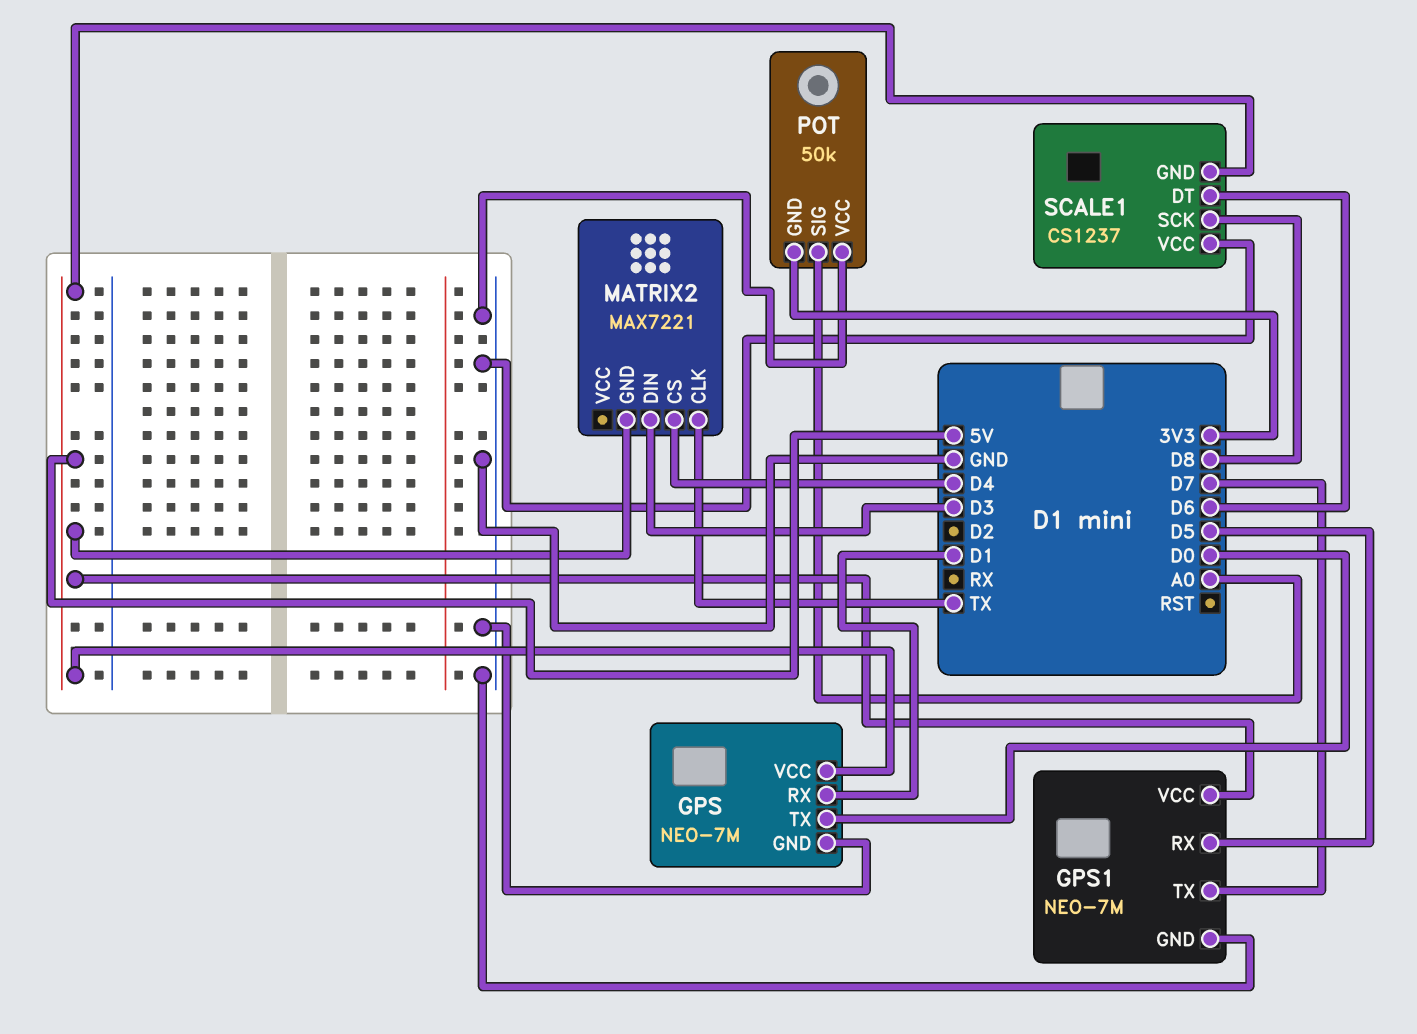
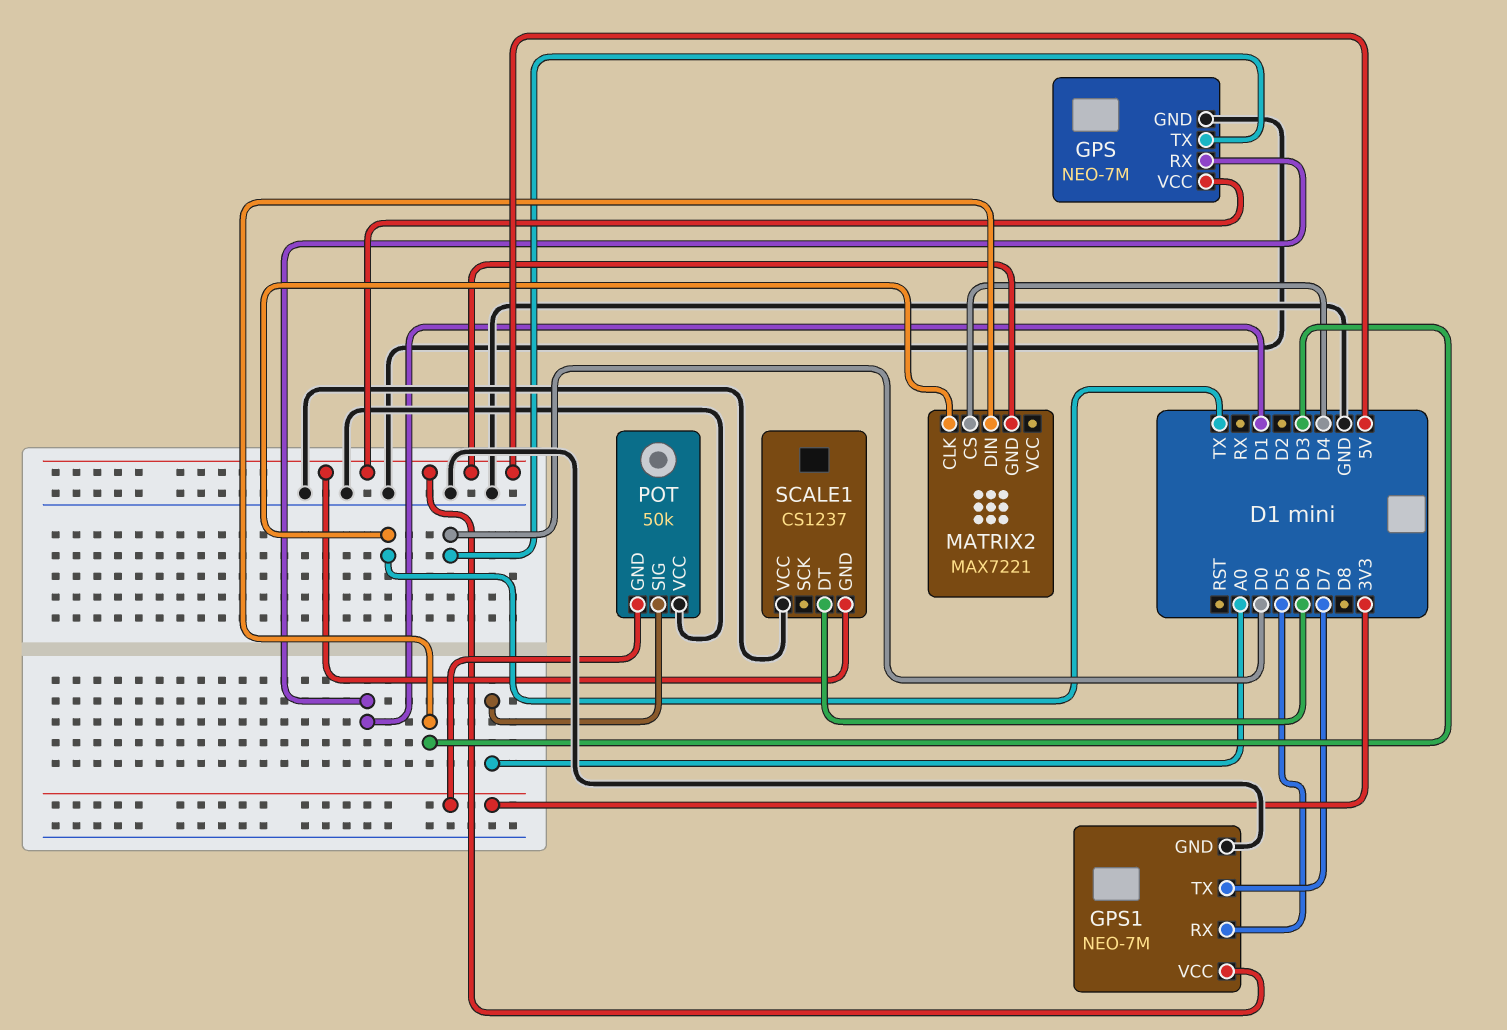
SCALE1 pin SCK: D8 -> none

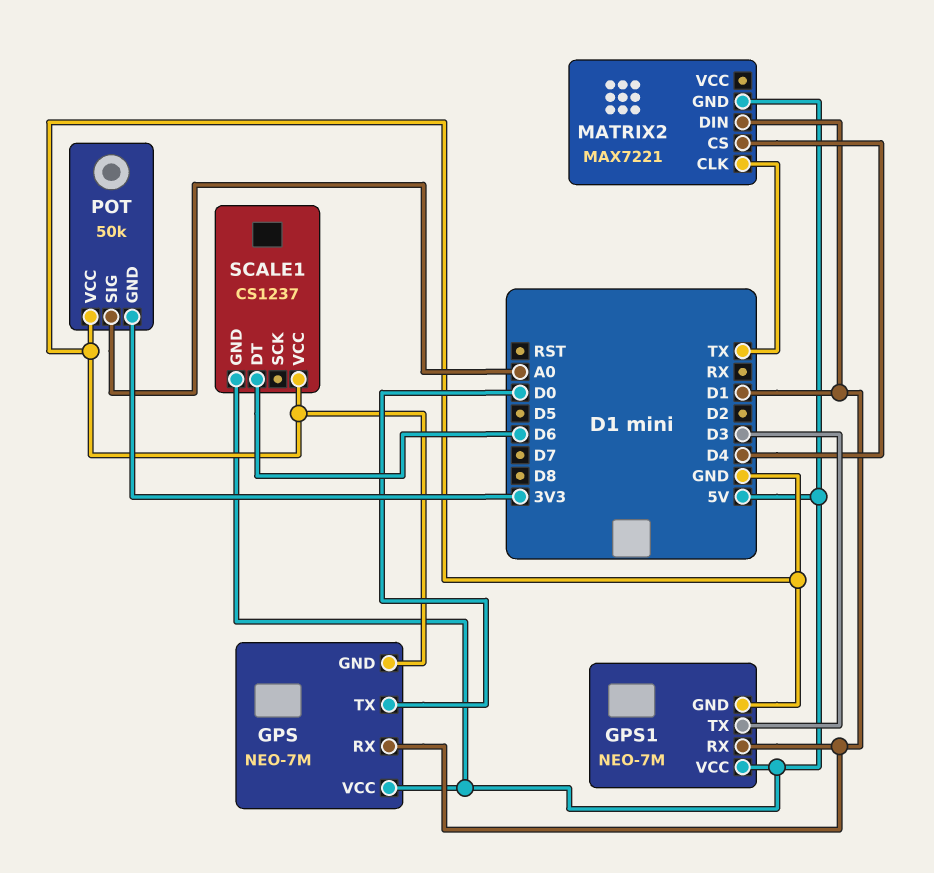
GPS1 pin RX: D5 -> D1
GPS1 pin TX: D7 -> D3
MATRIX2 pin DIN: D3 -> D1

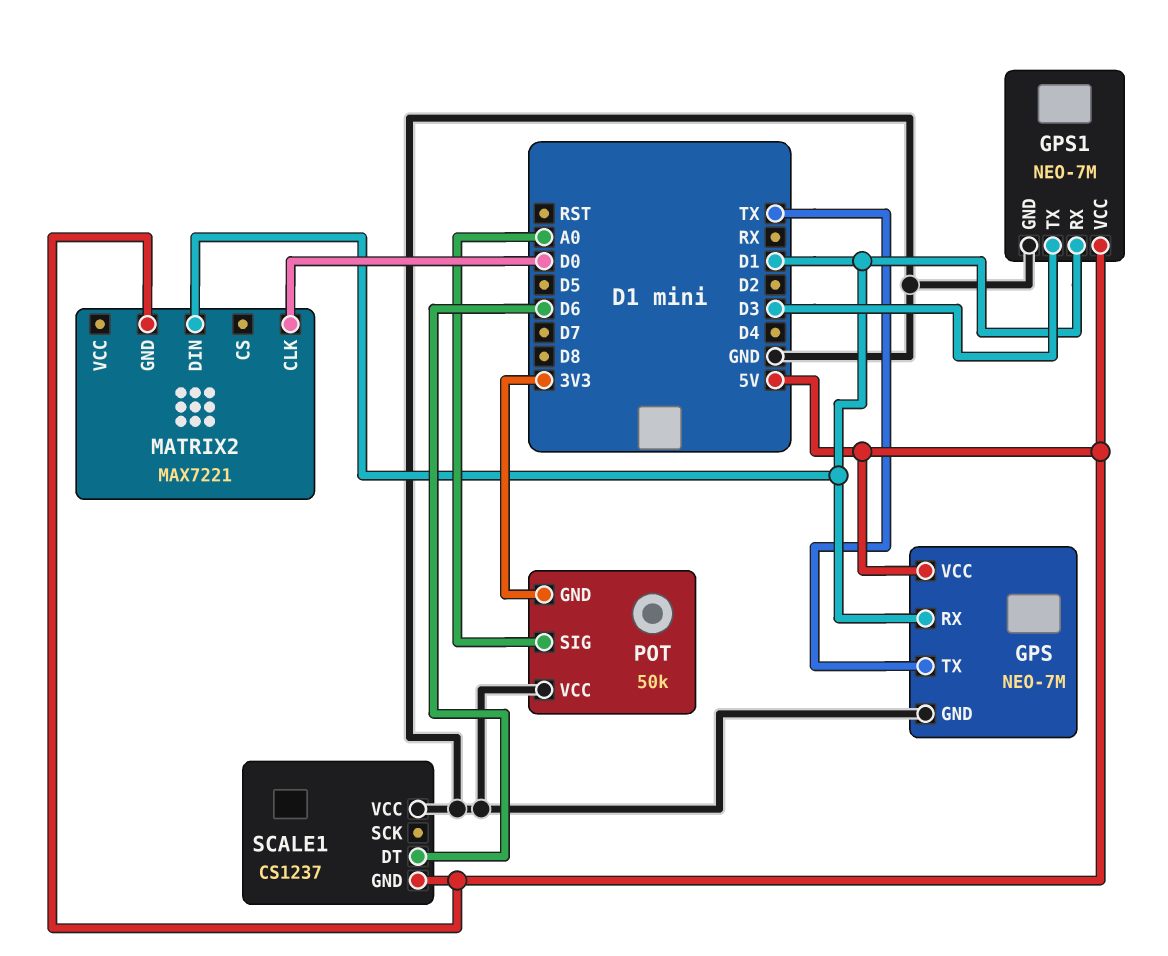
GPS pin TX: D0 -> TX
MATRIX2 pin CLK: TX -> D0
MATRIX2 pin CS: D4 -> none

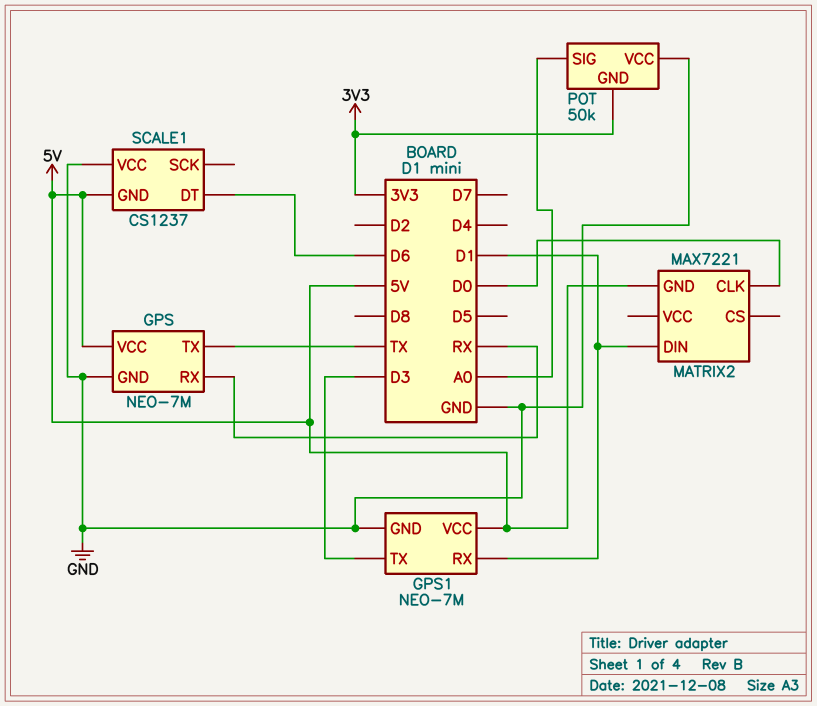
GPS pin RX: D1 -> RX

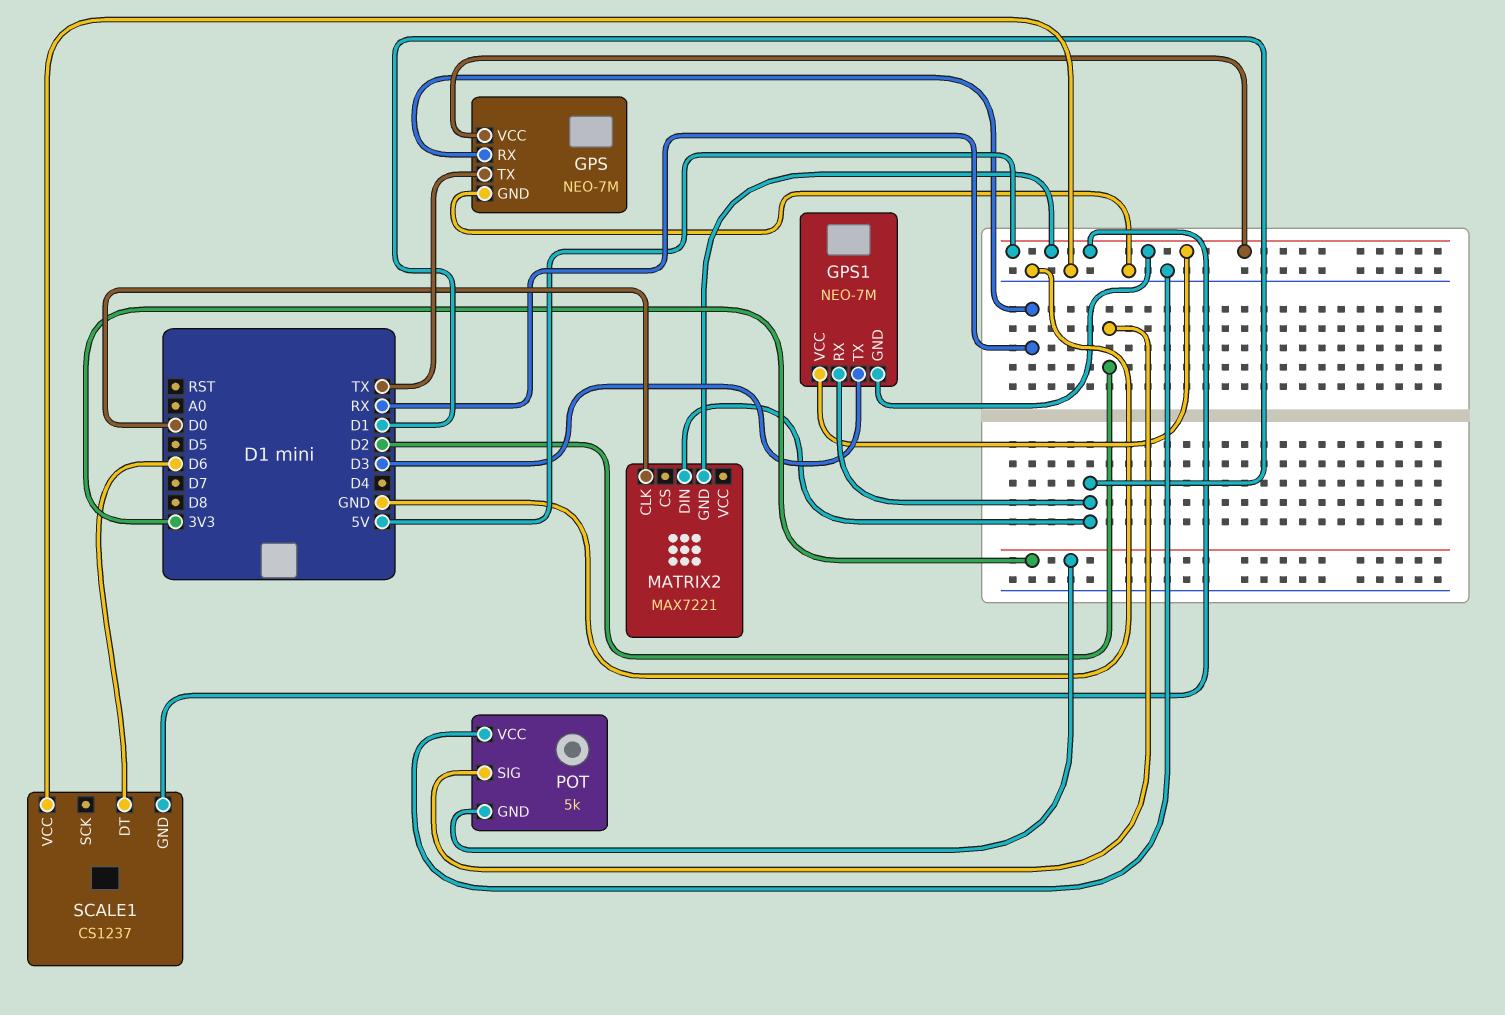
GPS1 pin GND: GND -> 5V
POT: 50k -> 5k
POT pin SIG: A0 -> D2

